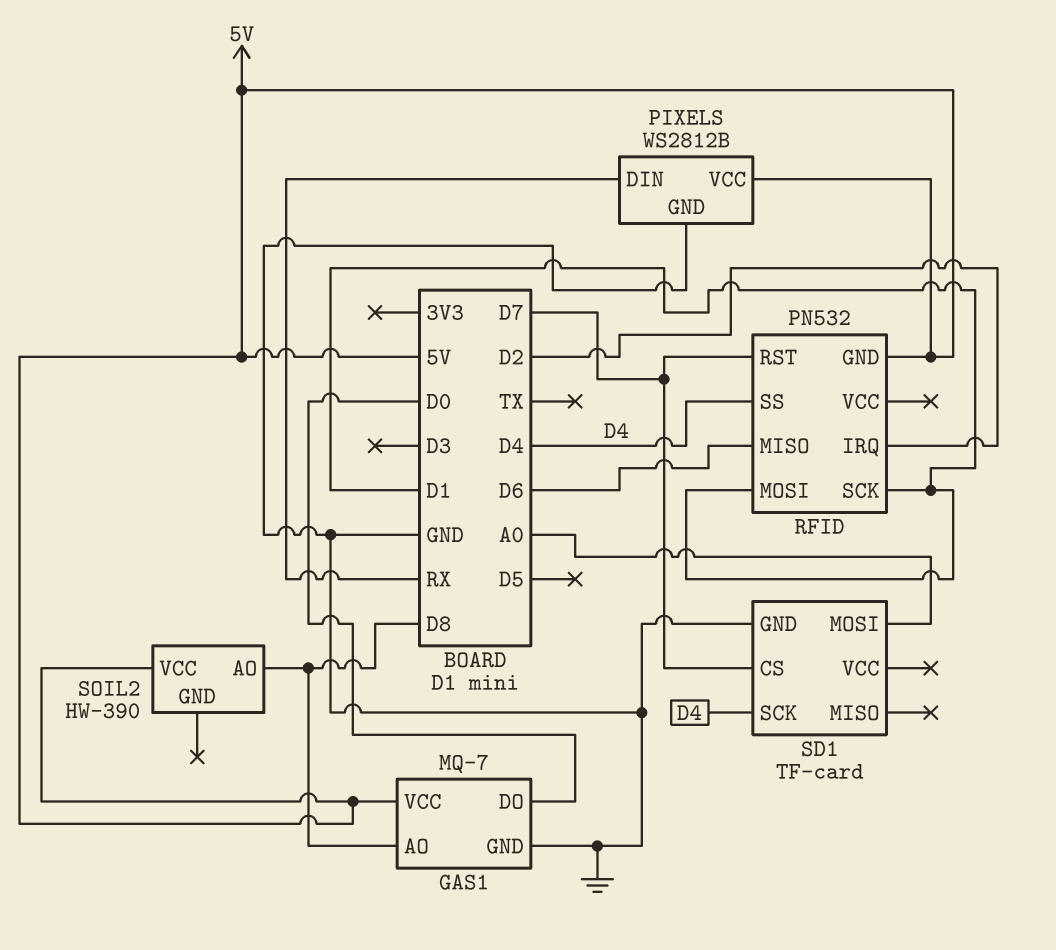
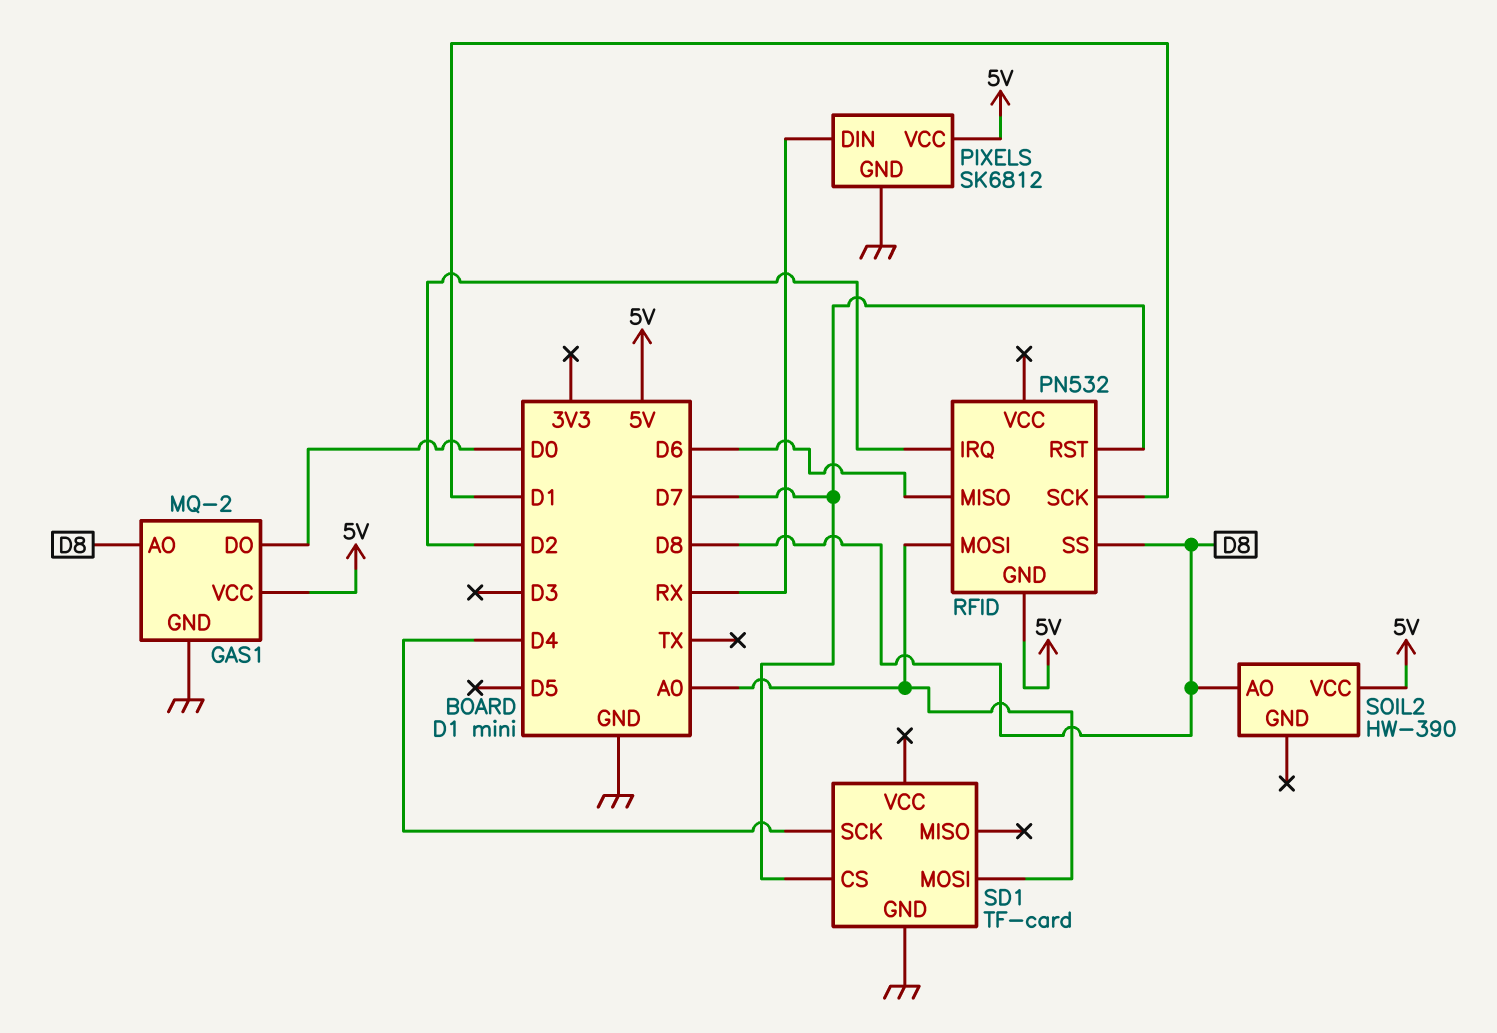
GAS1: MQ-7 -> MQ-2
PIXELS: WS2812B -> SK6812
RFID pin MOSI: D1 -> A0
RFID pin SS: D4 -> D8

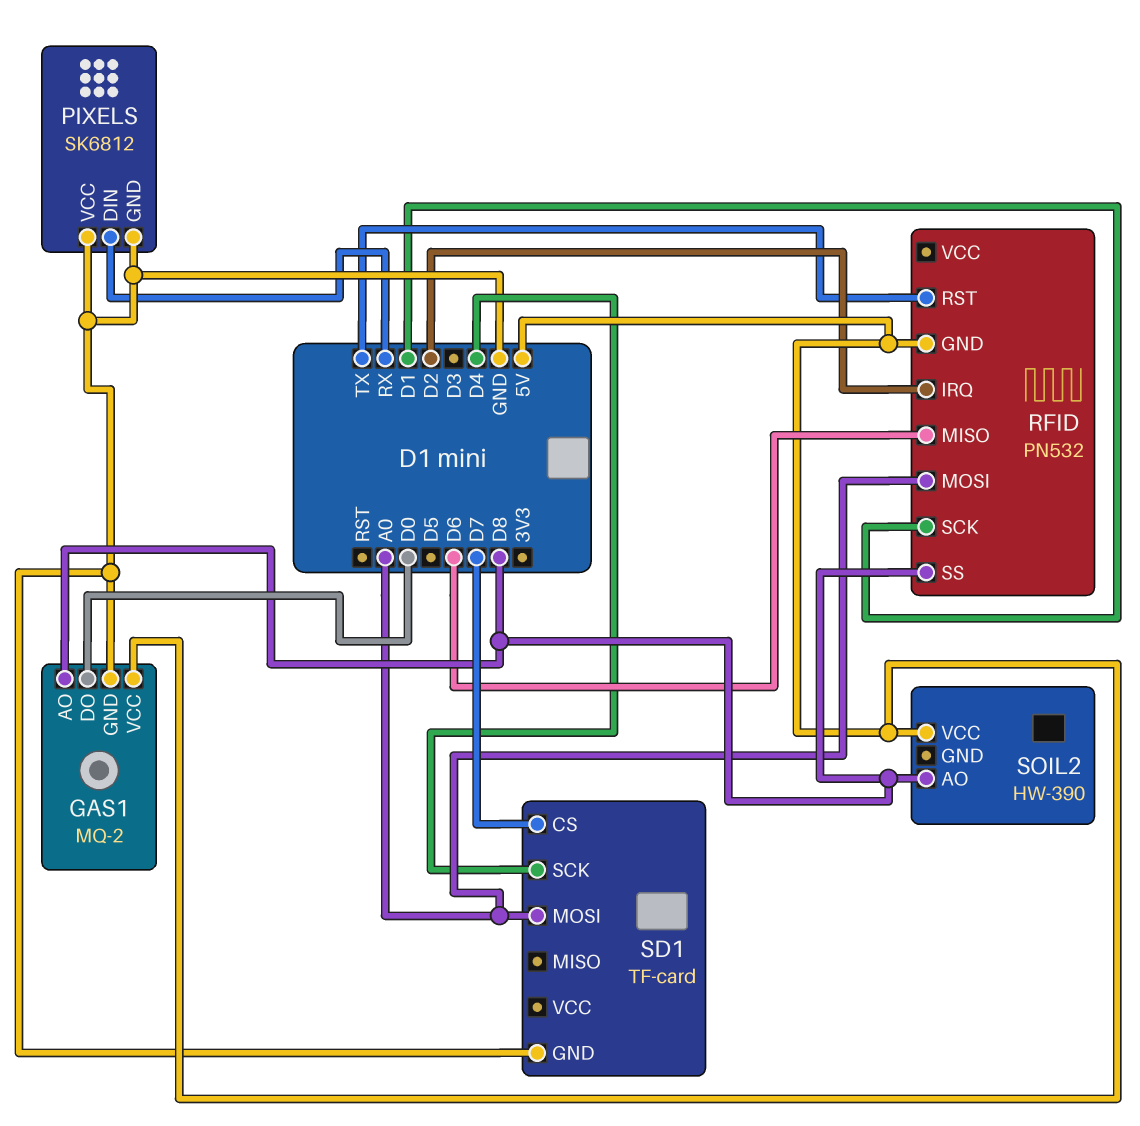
PIXELS pin VCC: 5V -> GND
RFID pin RST: D7 -> TX

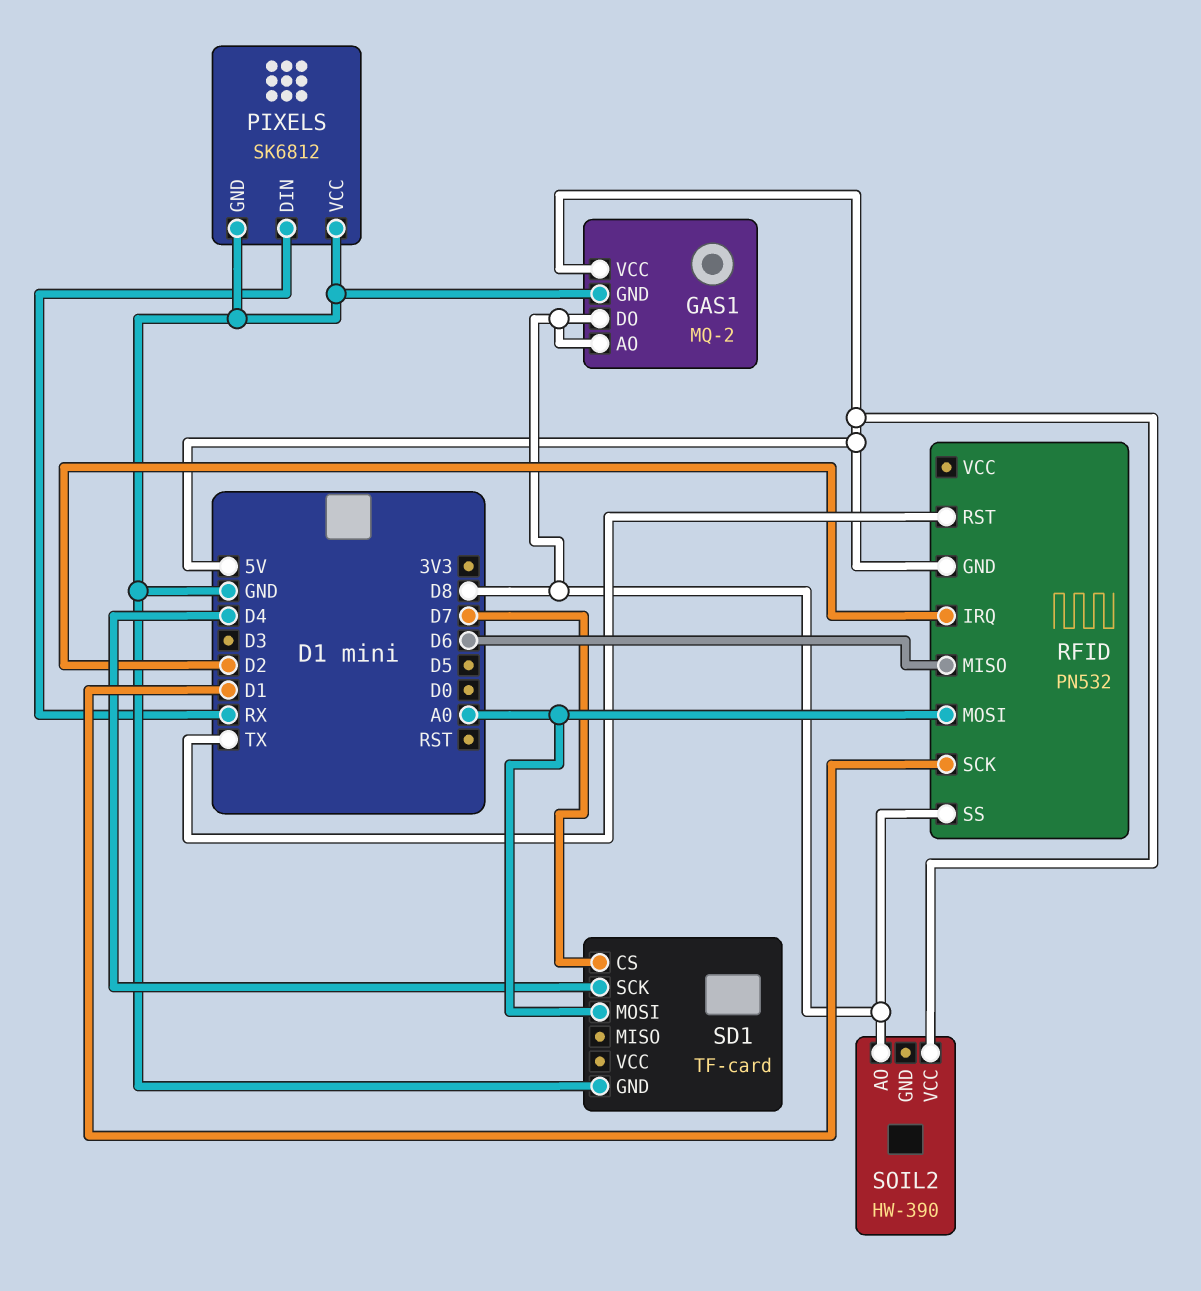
GAS1 pin DO: D0 -> D8

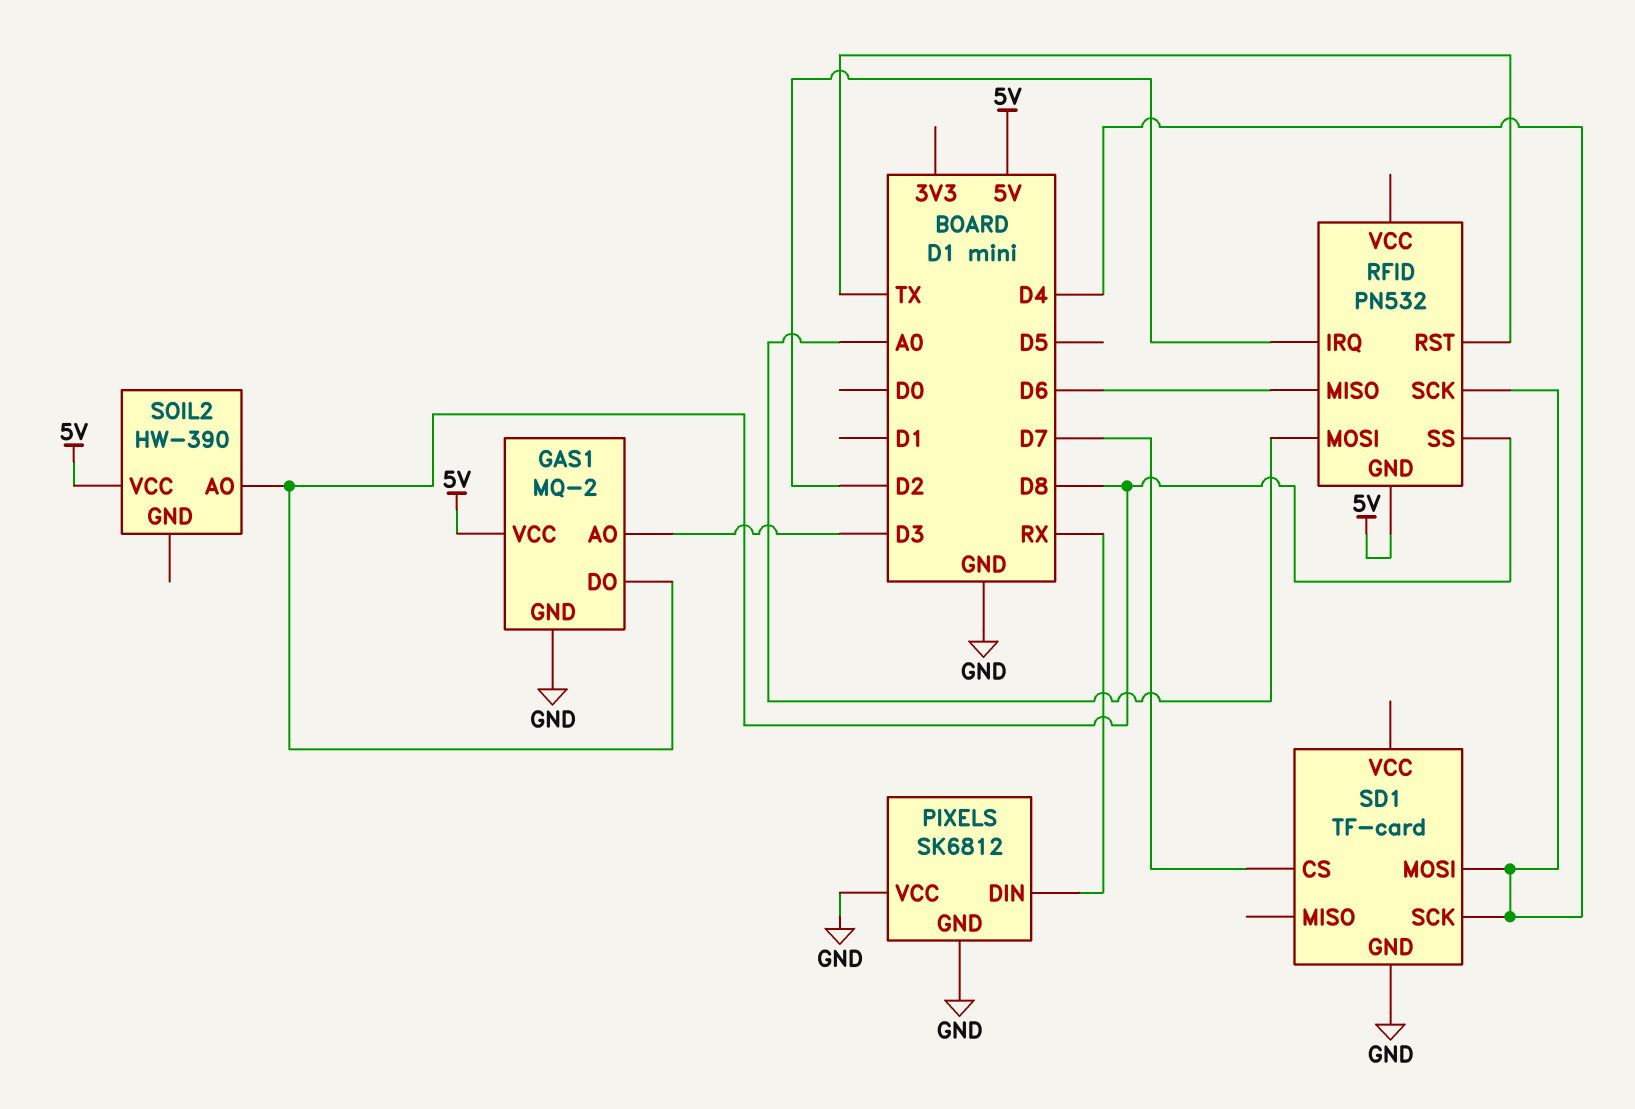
GAS1 pin AO: D8 -> D3
RFID pin SCK: D1 -> D4
SD1 pin MOSI: A0 -> D4

